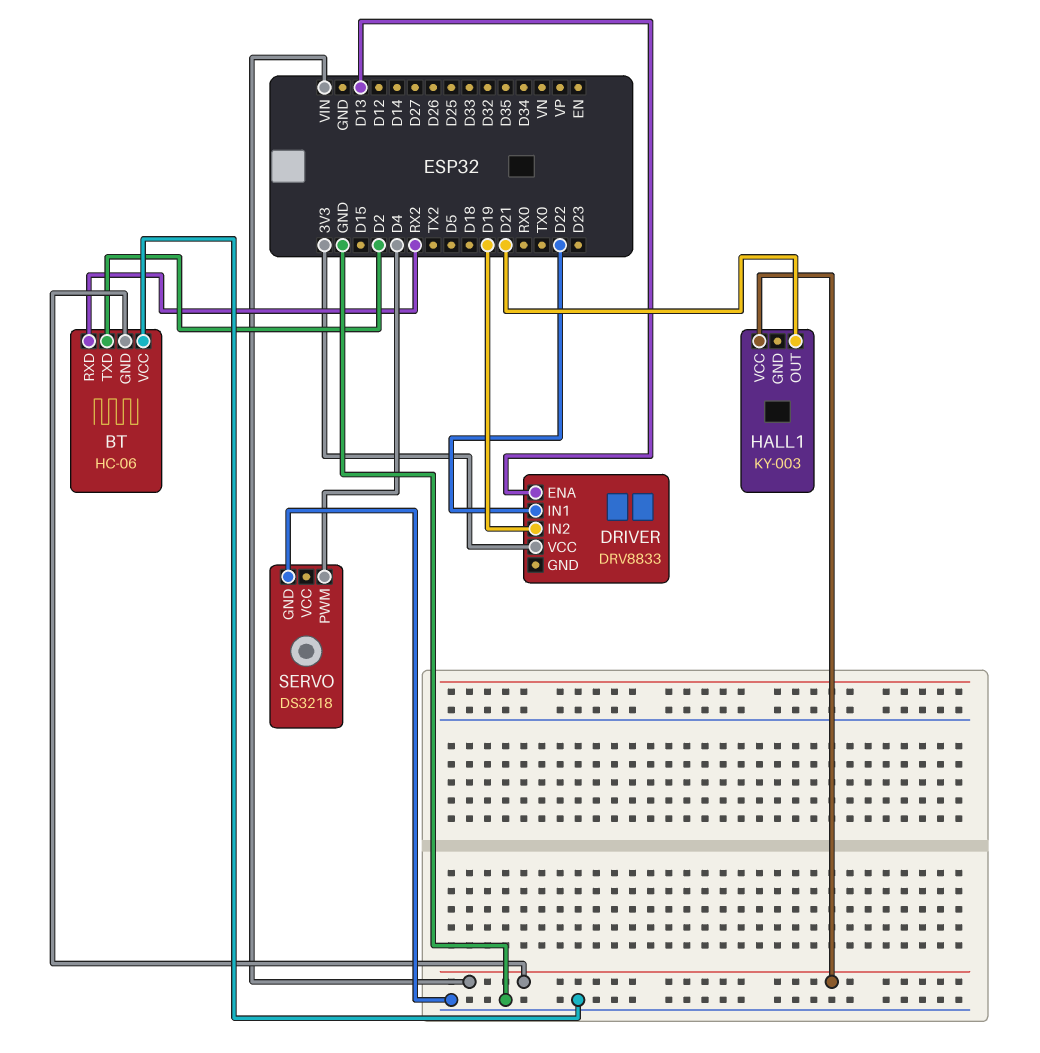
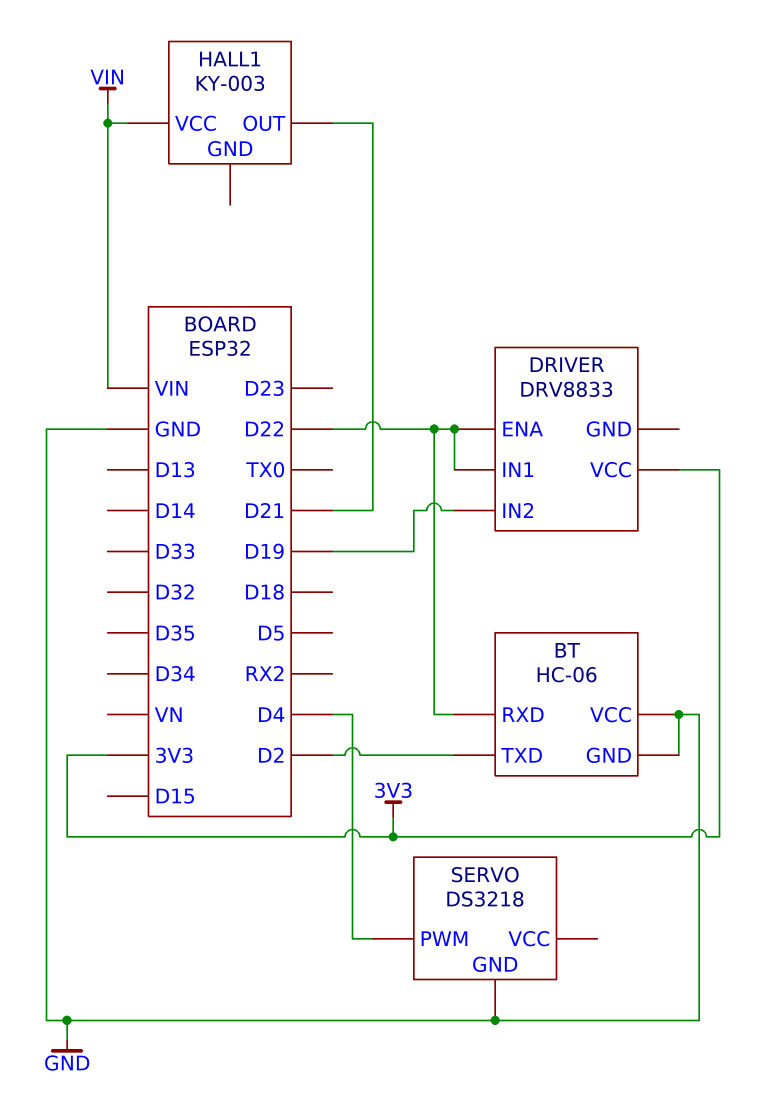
BT pin GND: VIN -> GND
BT pin RXD: RX2 -> D22
DRIVER pin ENA: D13 -> D22

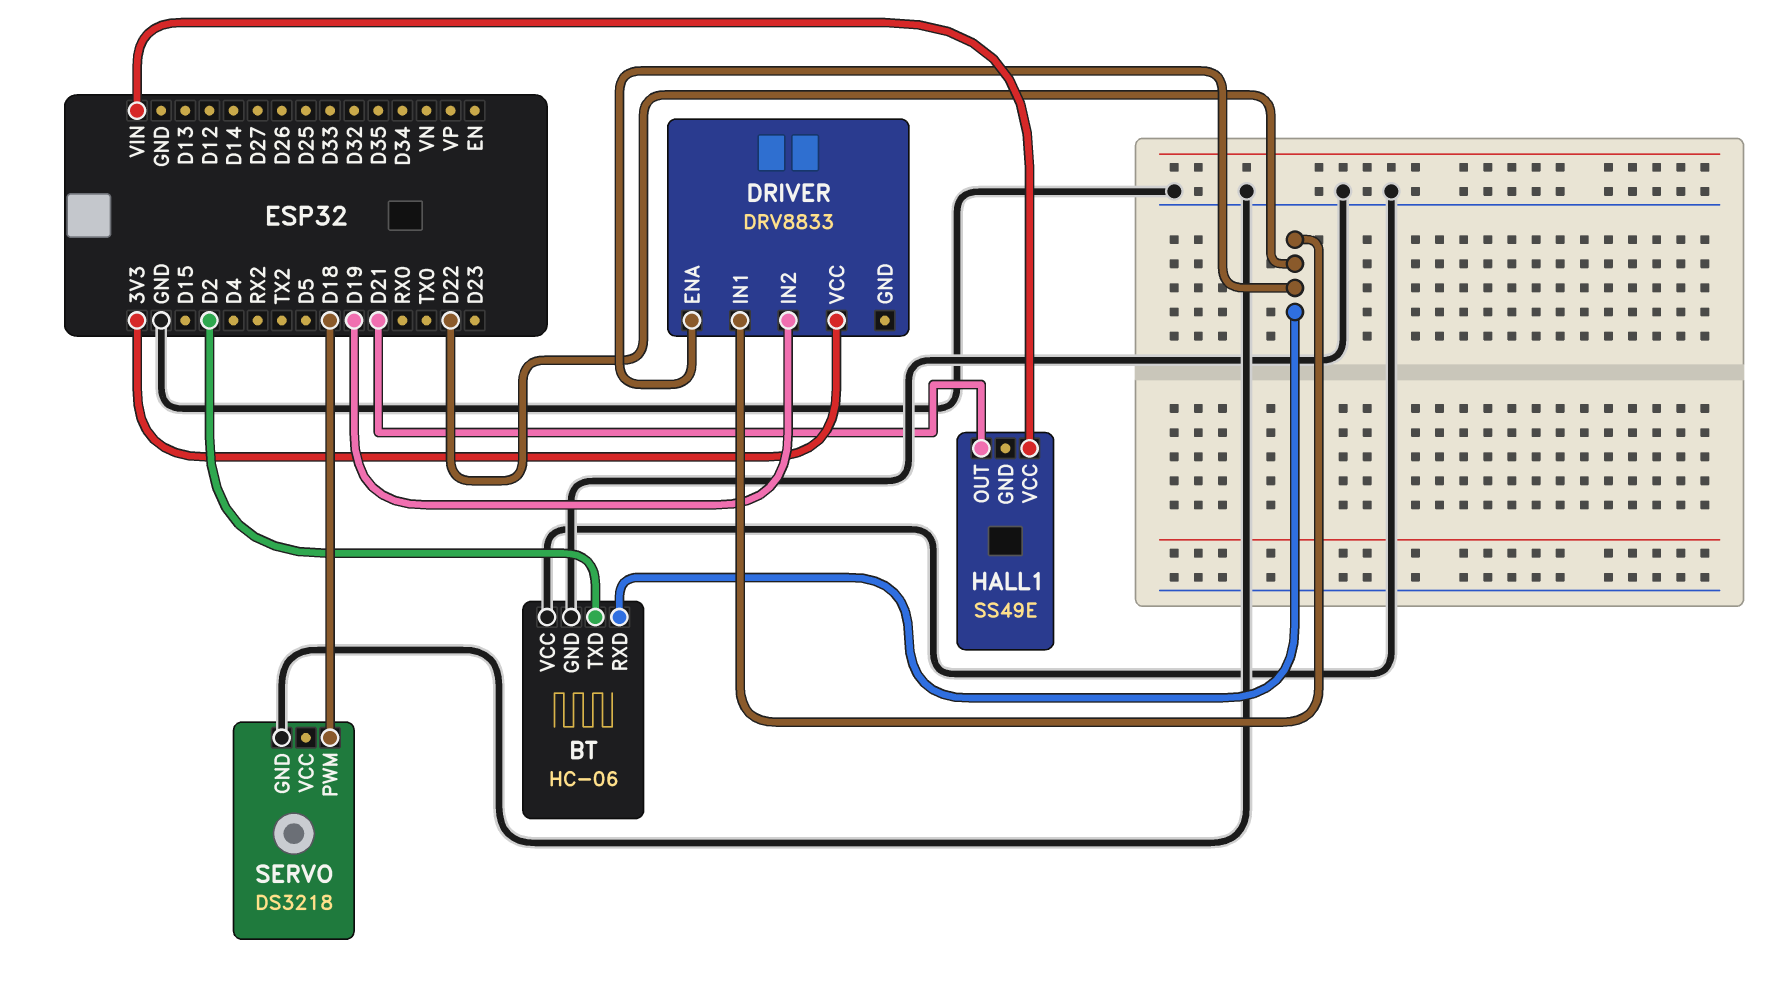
HALL1: KY-003 -> SS49E
SERVO pin PWM: D4 -> D18

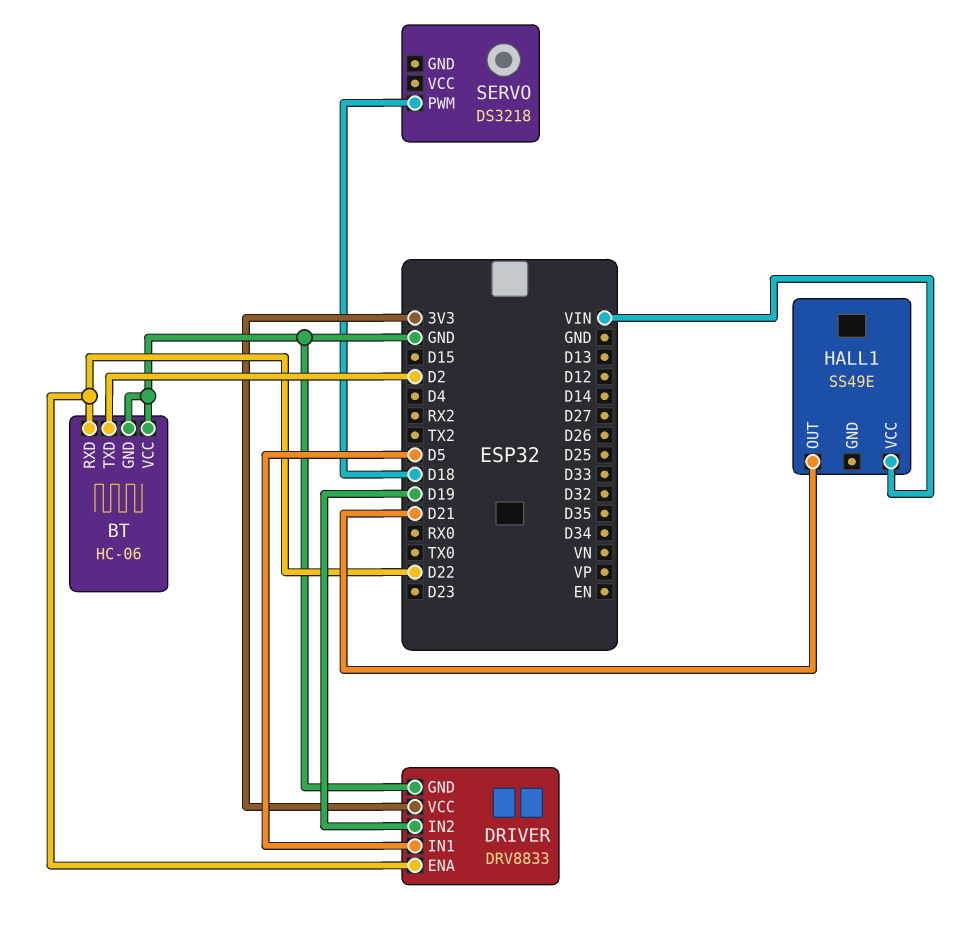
DRIVER pin GND: none -> GND
DRIVER pin IN1: D22 -> D5
SERVO pin GND: GND -> none

